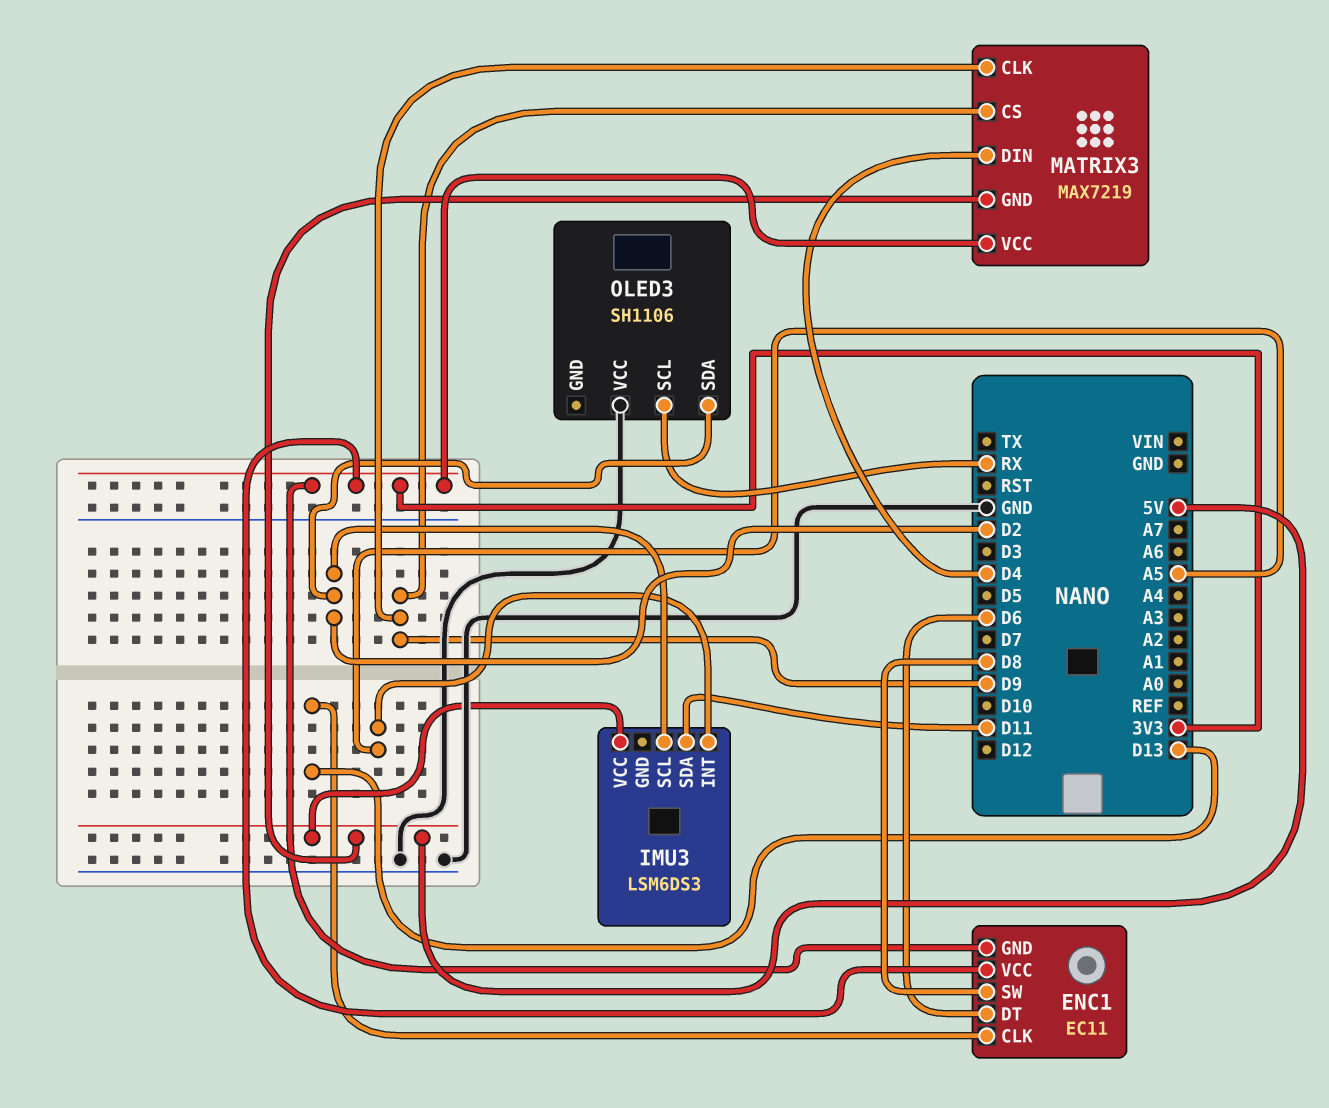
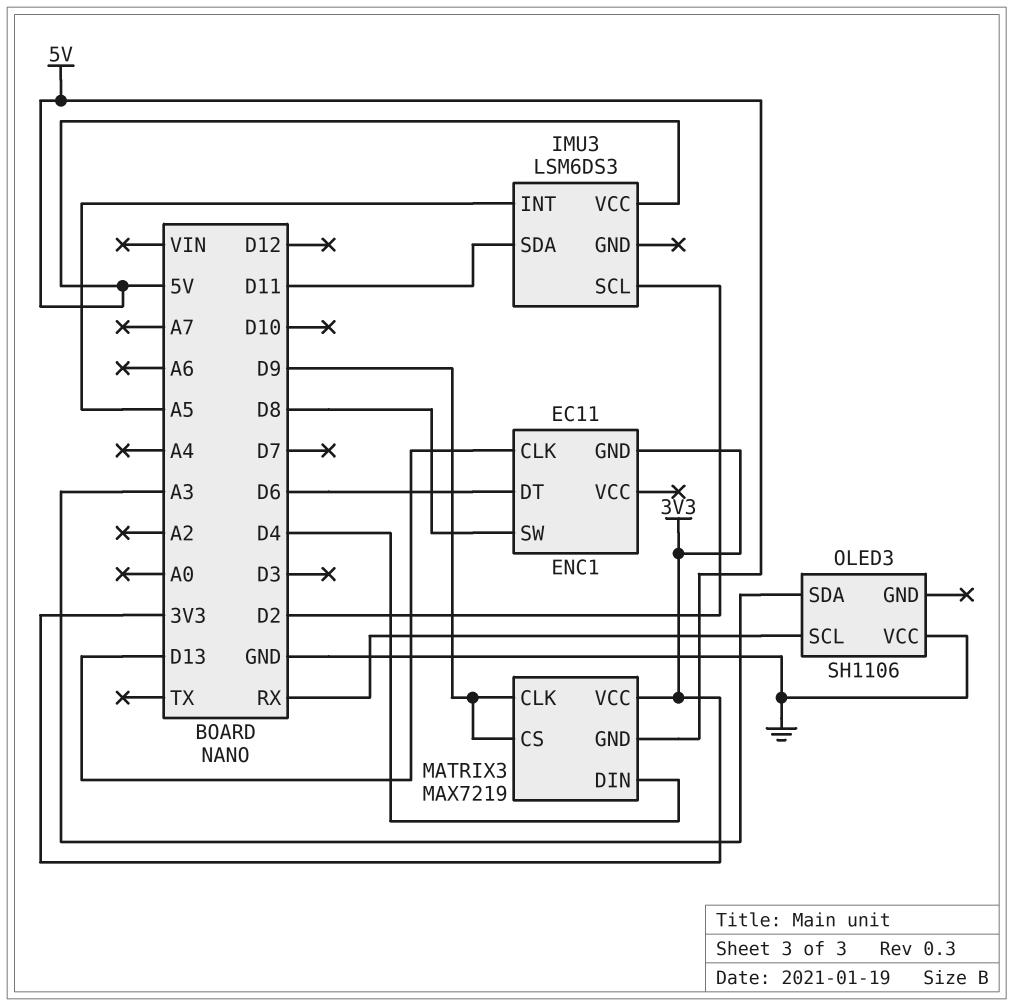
ENC1 pin VCC: 3V3 -> none
OLED3 pin SDA: D2 -> A3

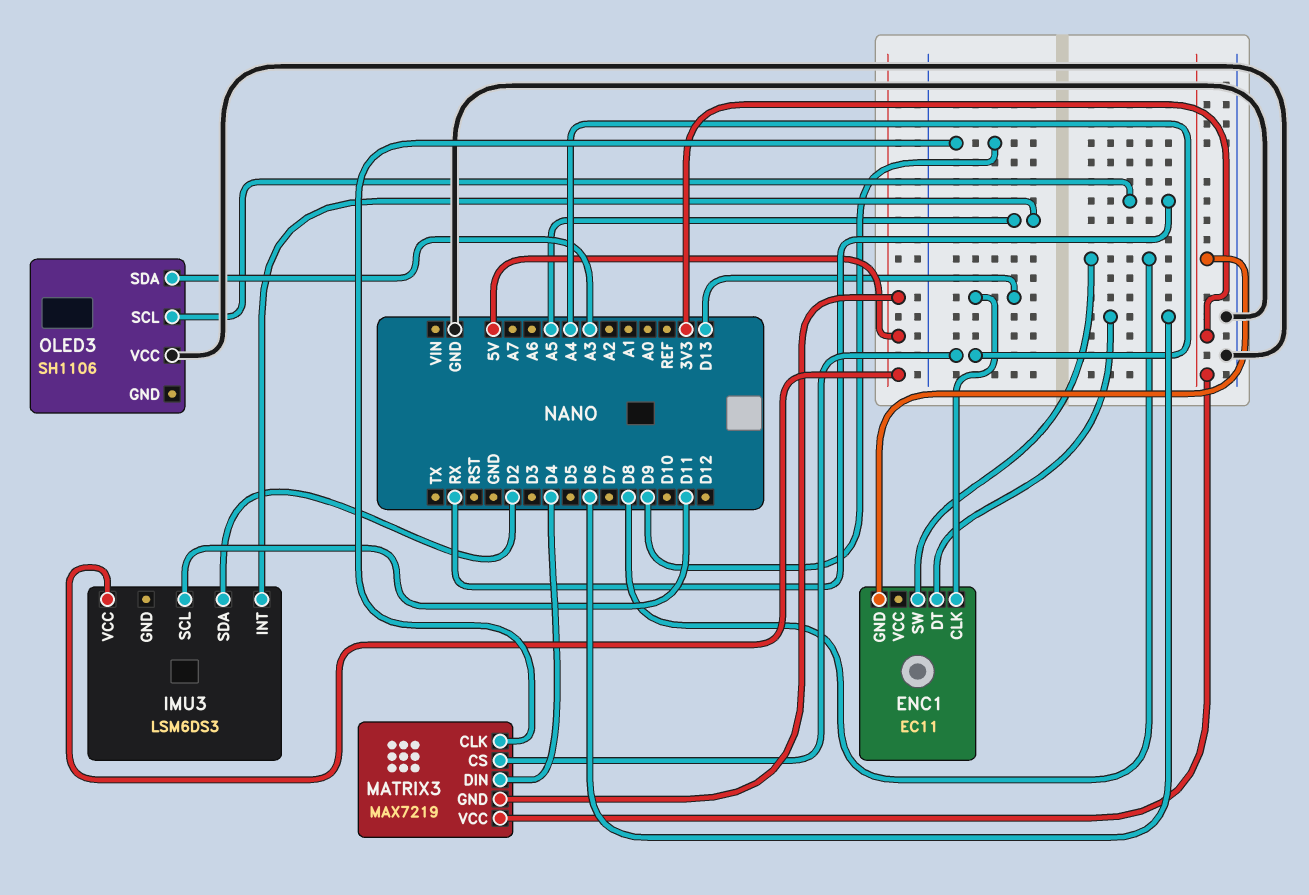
IMU3 pin SCL: D2 -> D11
IMU3 pin SDA: D11 -> D2
MATRIX3 pin CS: D9 -> A4

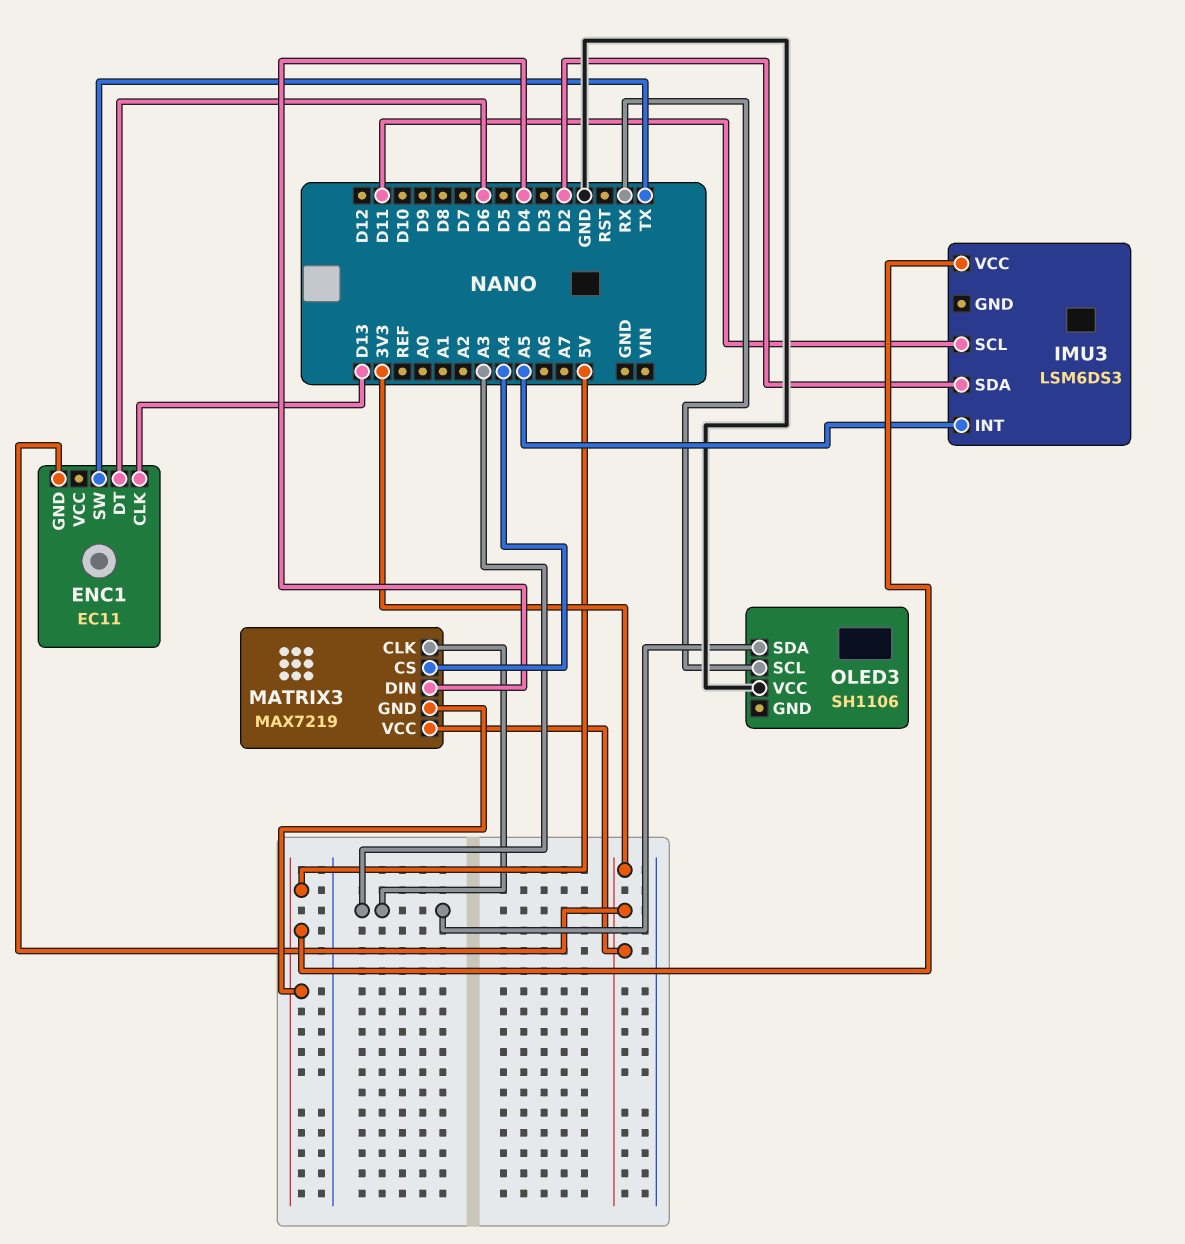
ENC1 pin SW: D8 -> TX
MATRIX3 pin CLK: D9 -> A3

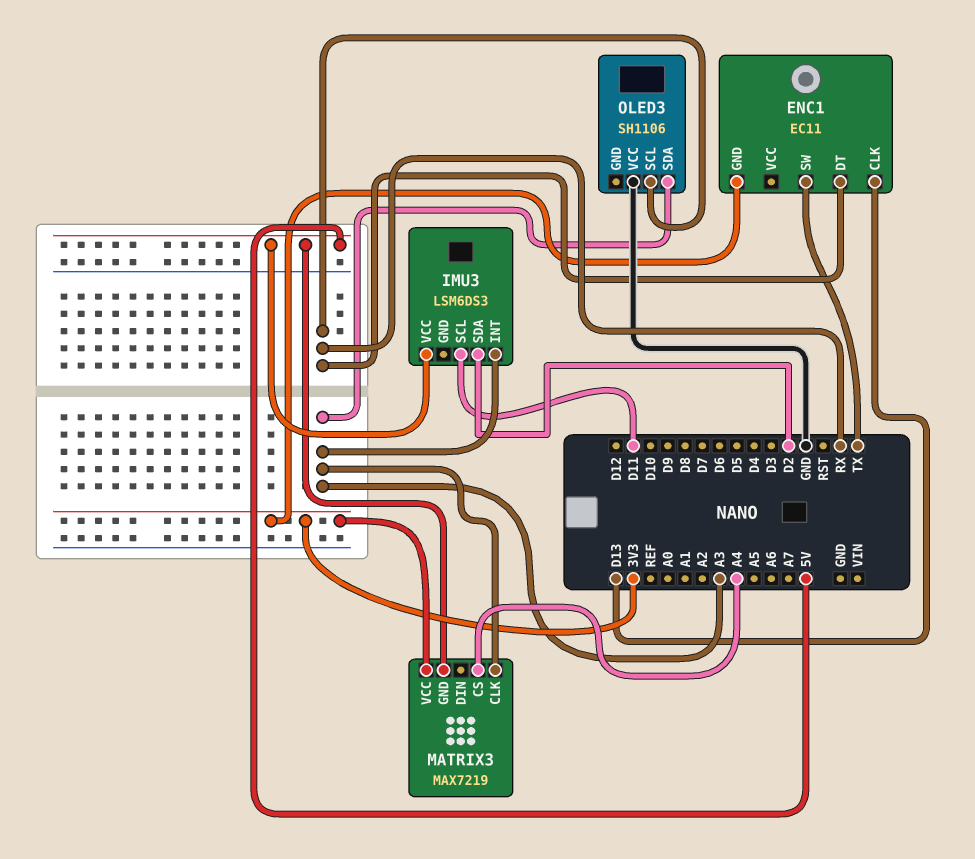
ENC1 pin DT: D6 -> RX
IMU3 pin INT: A5 -> A3
MATRIX3 pin DIN: D4 -> none

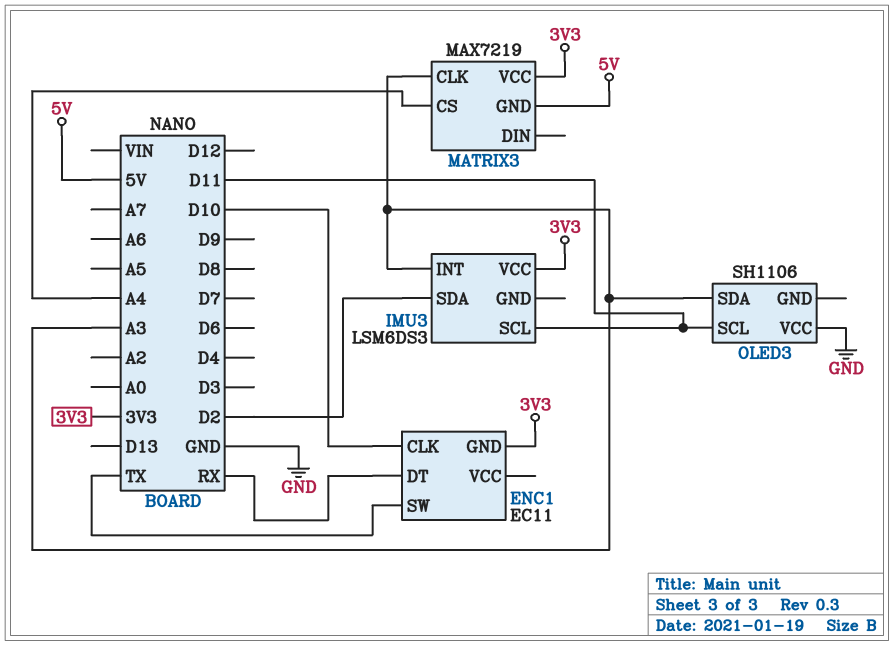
ENC1 pin CLK: D13 -> D10
IMU3 pin VCC: 5V -> 3V3
OLED3 pin SCL: RX -> D11

